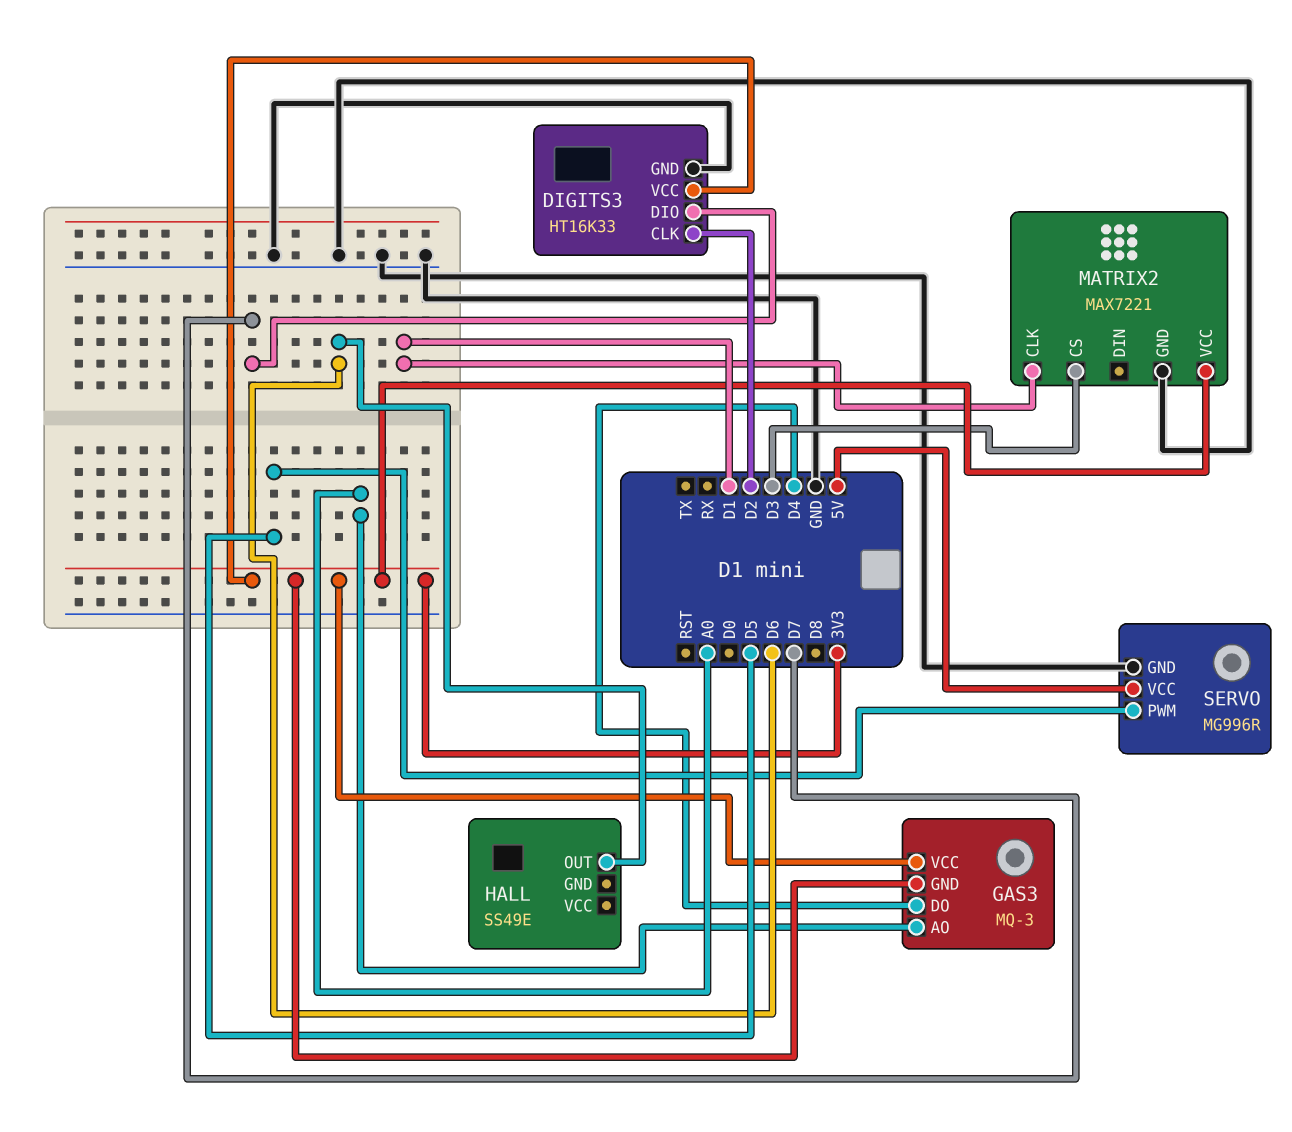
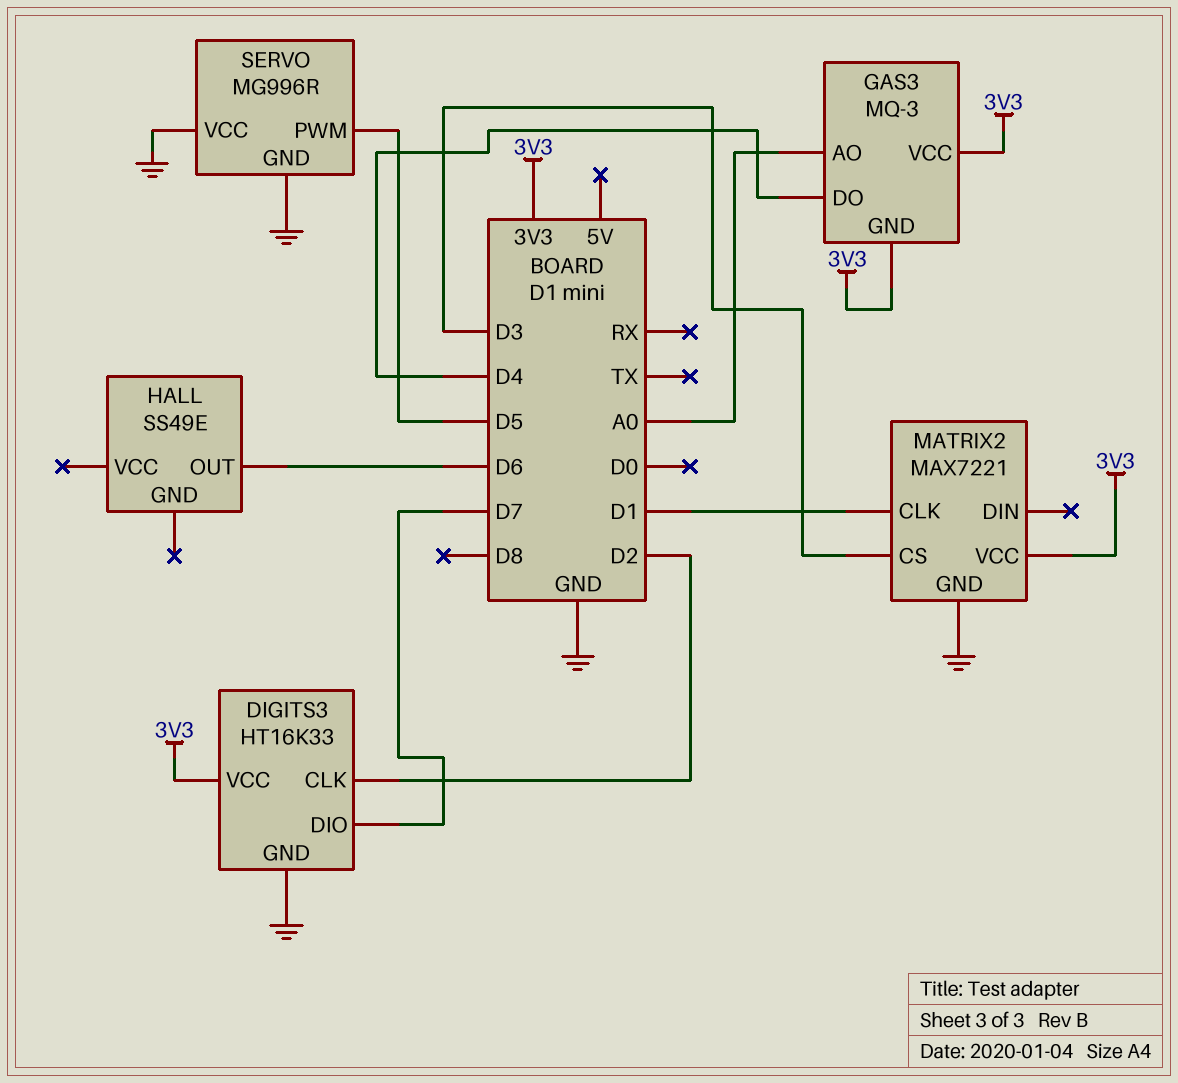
SERVO pin VCC: 5V -> GND

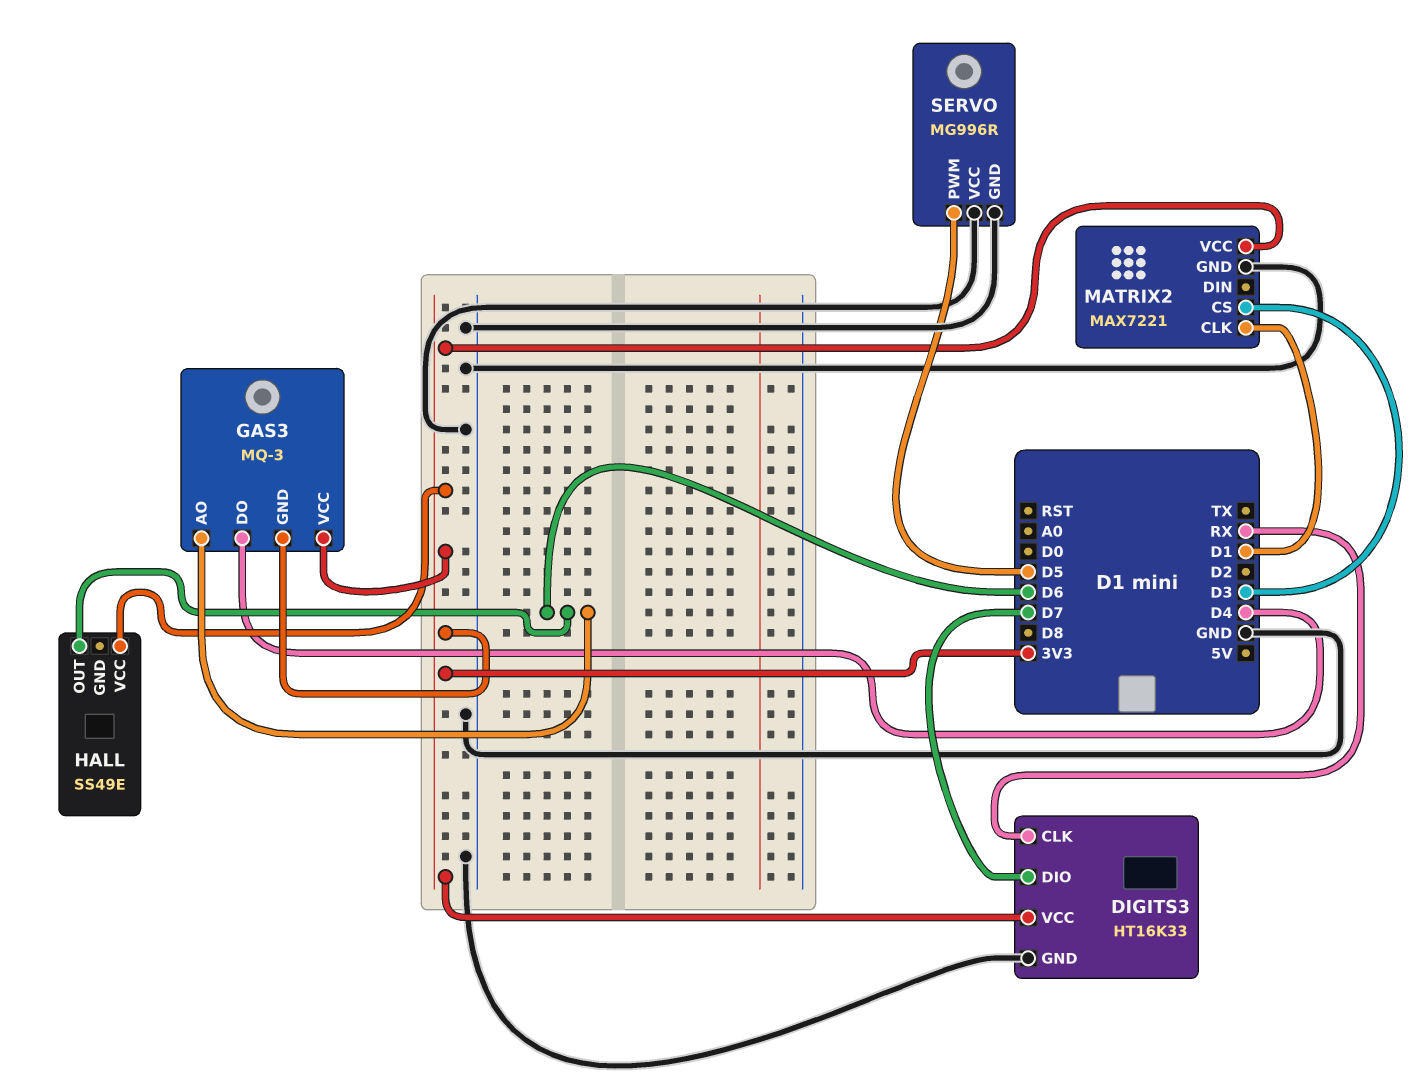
DIGITS3 pin CLK: D2 -> RX
GAS3 pin AO: A0 -> D6
HALL pin VCC: none -> 3V3

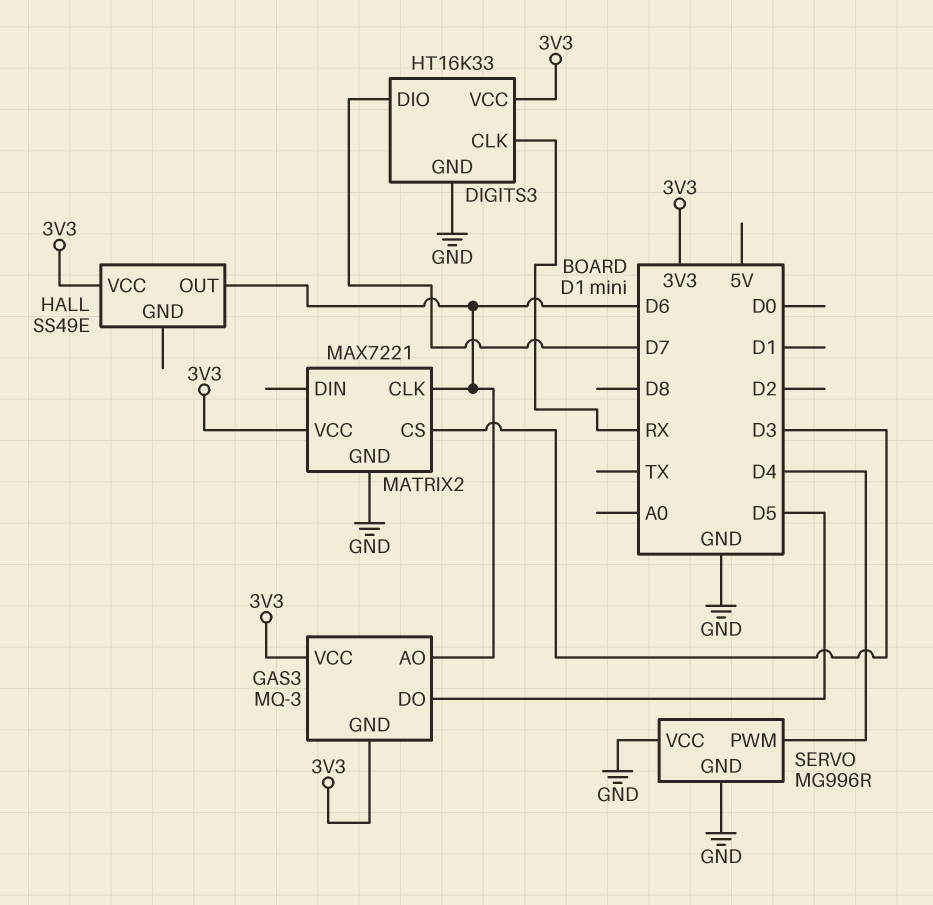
GAS3 pin DO: D4 -> D5
MATRIX2 pin CLK: D1 -> D6
SERVO pin PWM: D5 -> D4

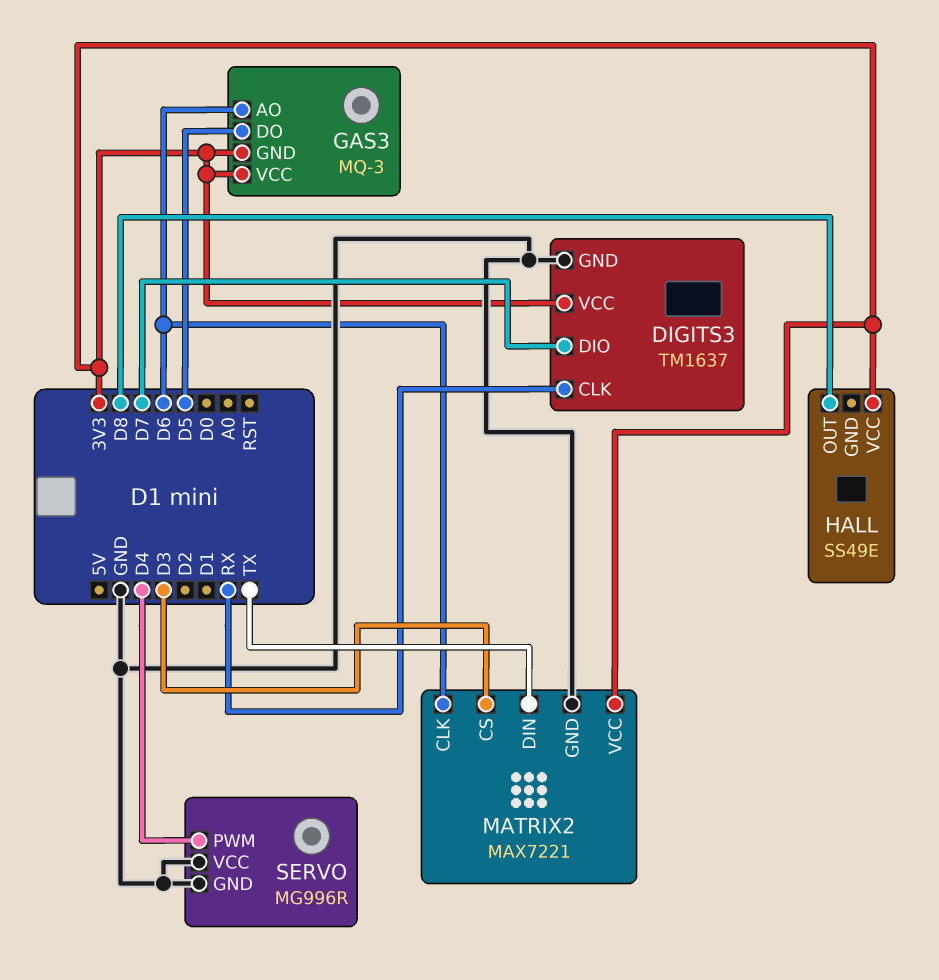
DIGITS3: HT16K33 -> TM1637
HALL pin OUT: D6 -> D8
MATRIX2 pin DIN: none -> TX

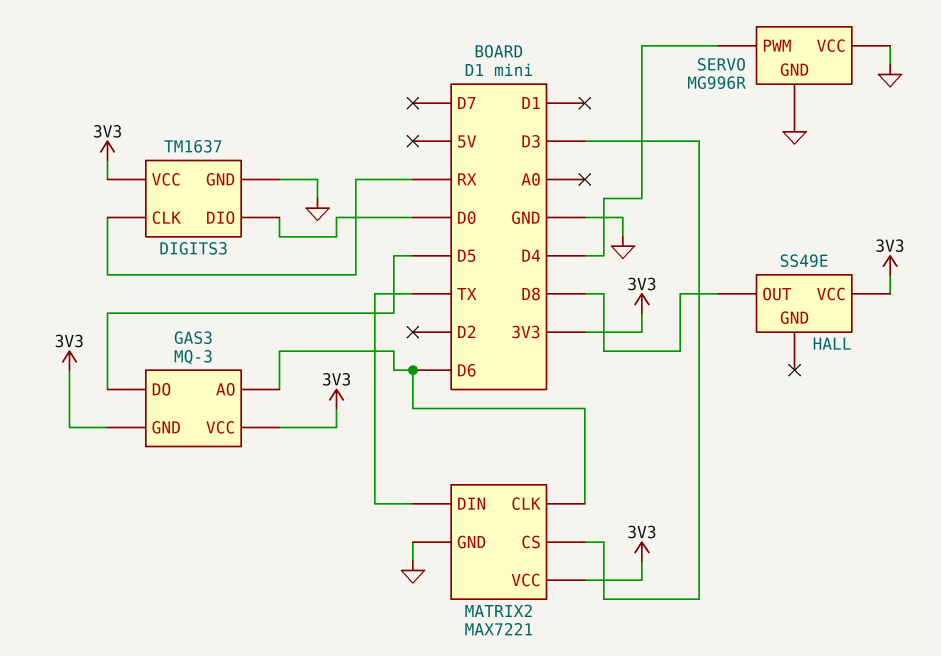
DIGITS3 pin DIO: D7 -> D0

